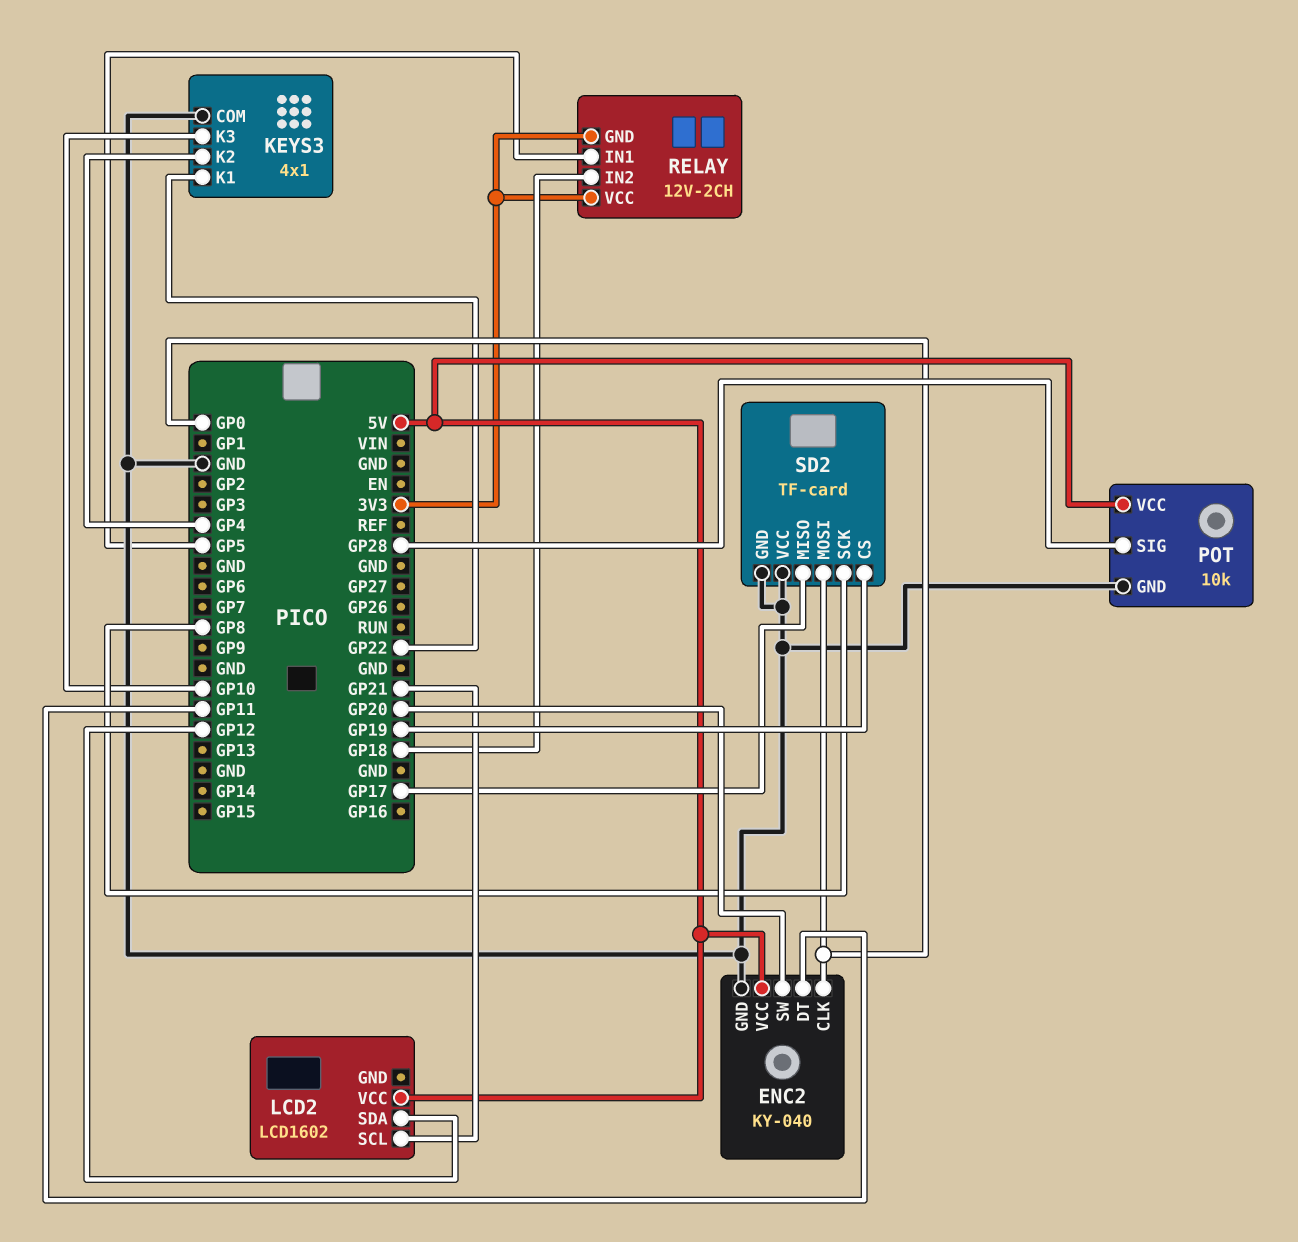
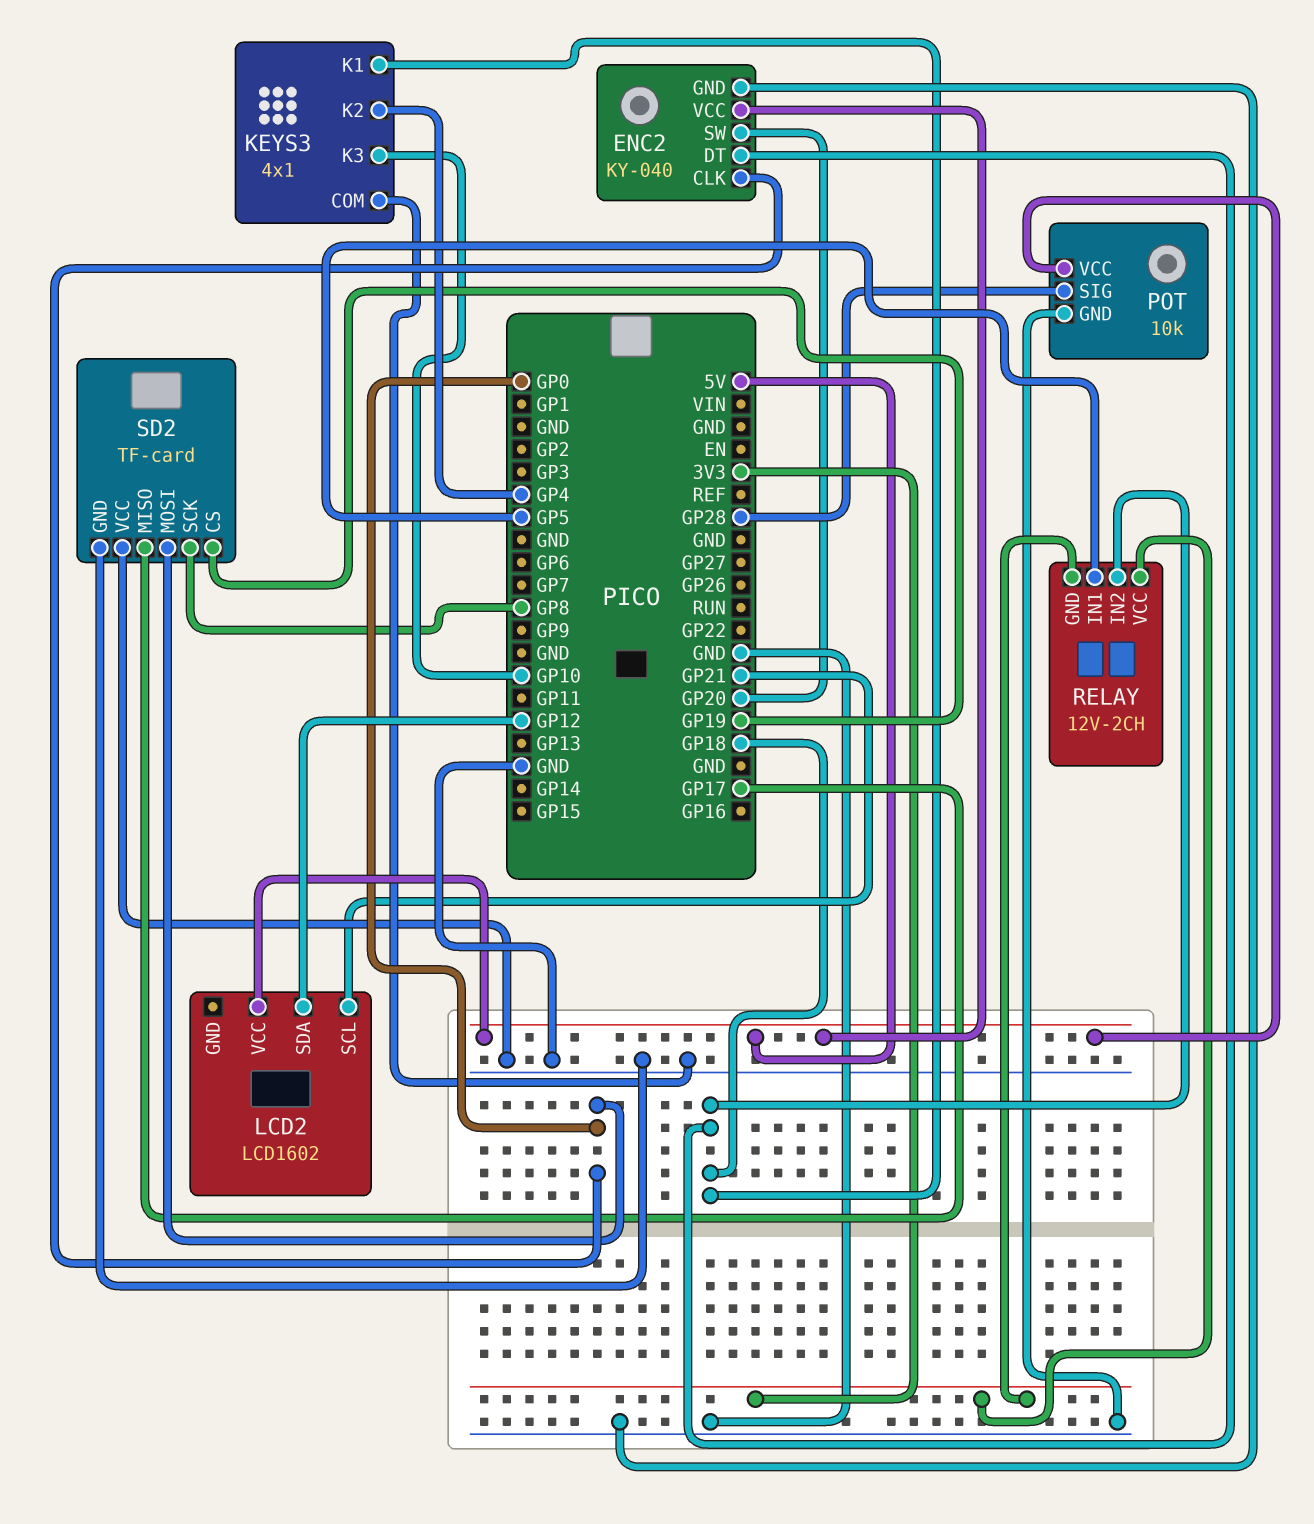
ENC2 pin DT: GP11 -> GP18
KEYS3 pin K1: GP22 -> GP18

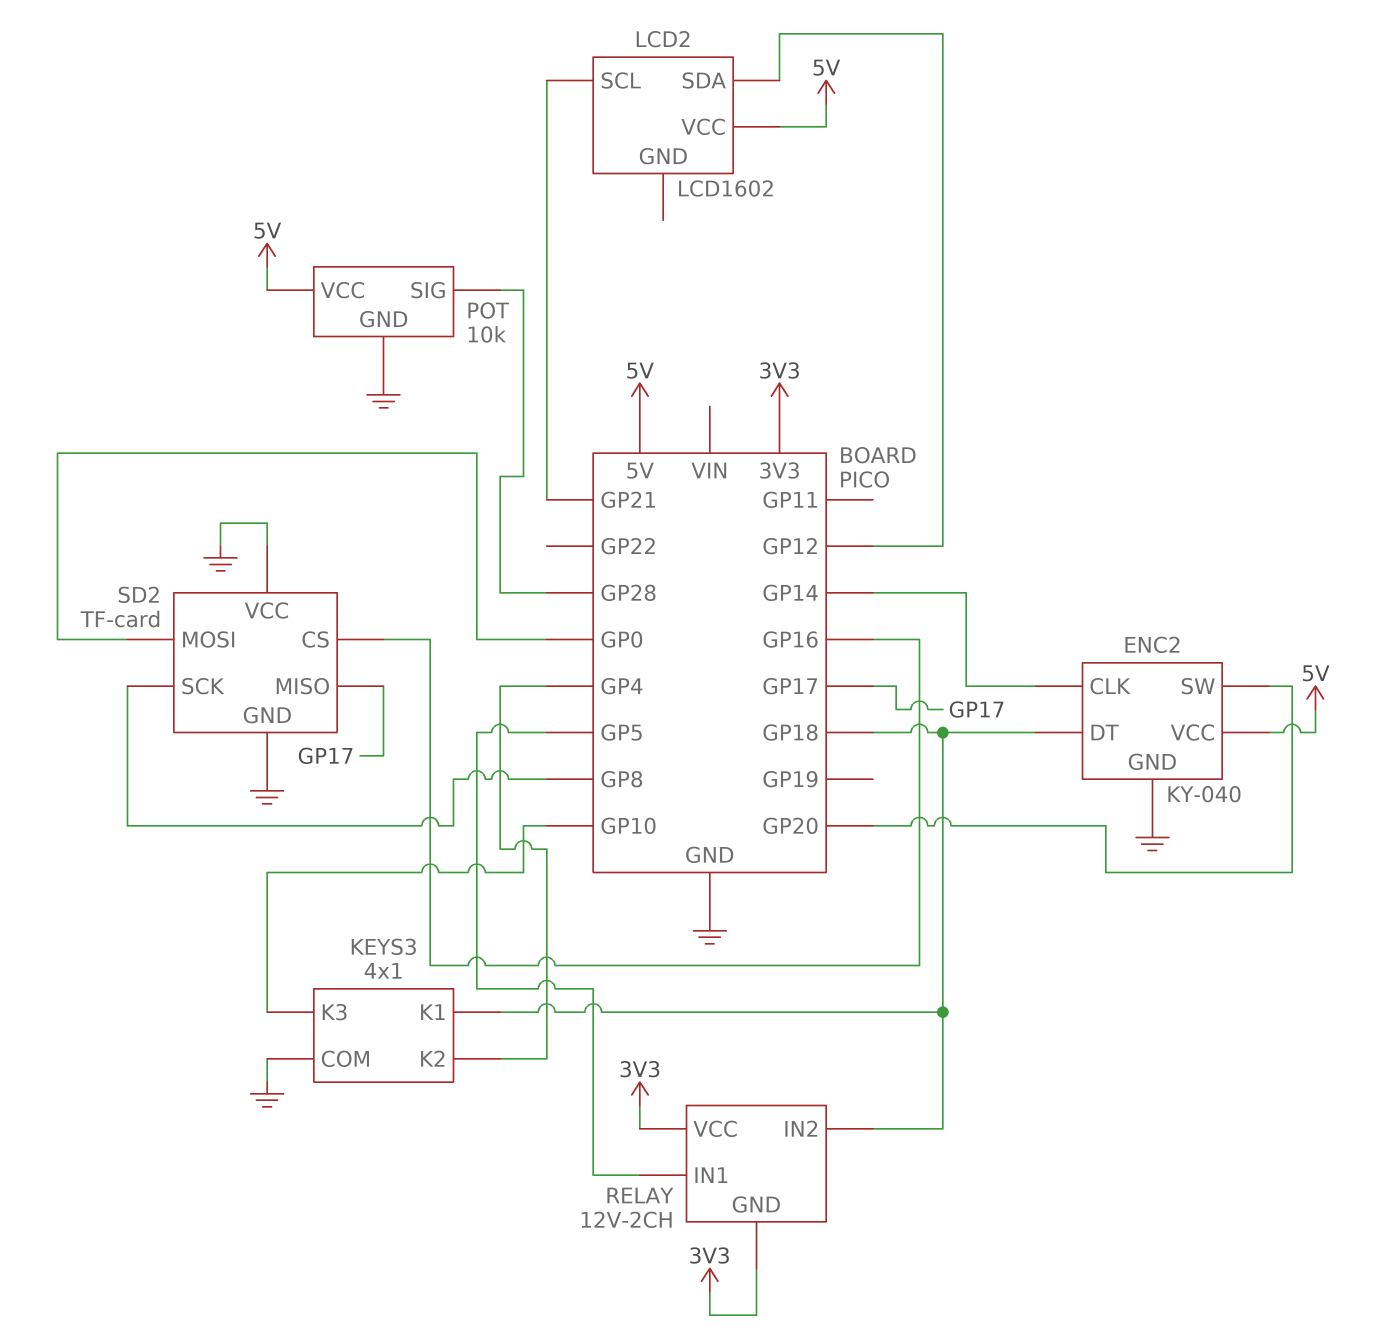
ENC2 pin CLK: GP0 -> GP14
SD2 pin CS: GP19 -> GP16

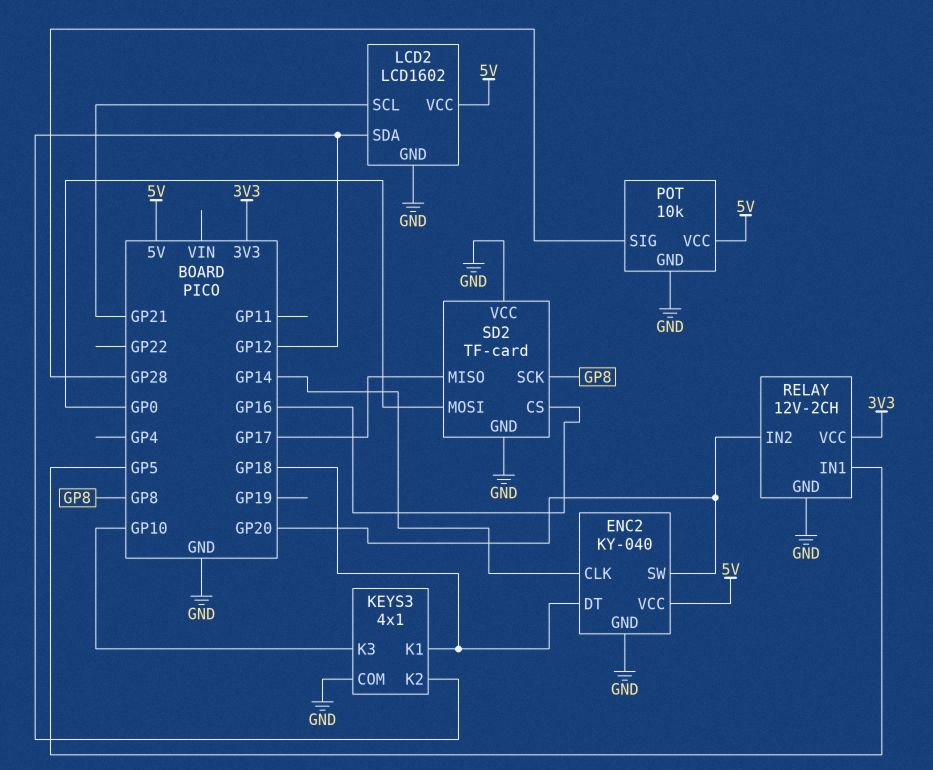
KEYS3 pin K2: GP4 -> GP12
LCD2 pin GND: none -> GND
RELAY pin GND: 3V3 -> GND
RELAY pin IN2: GP18 -> GP20

